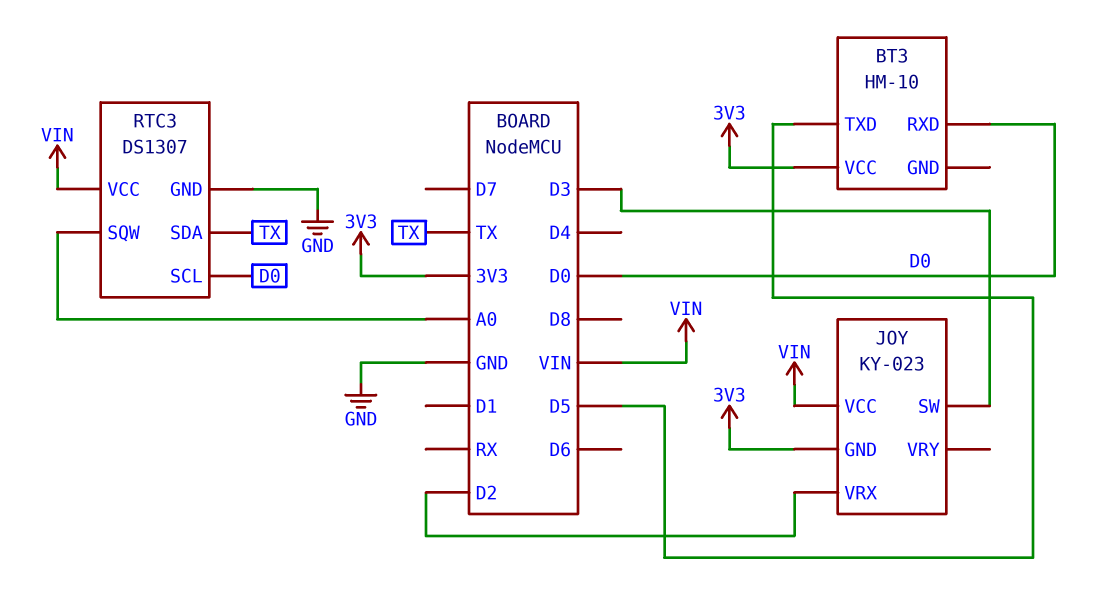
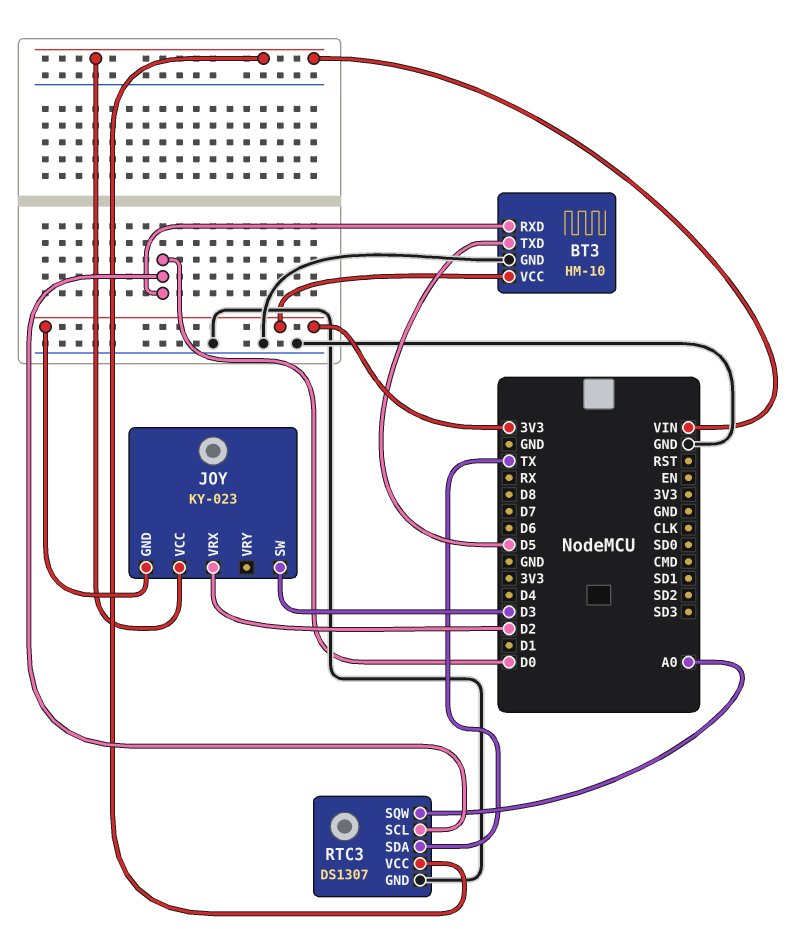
BT3 pin GND: none -> GND

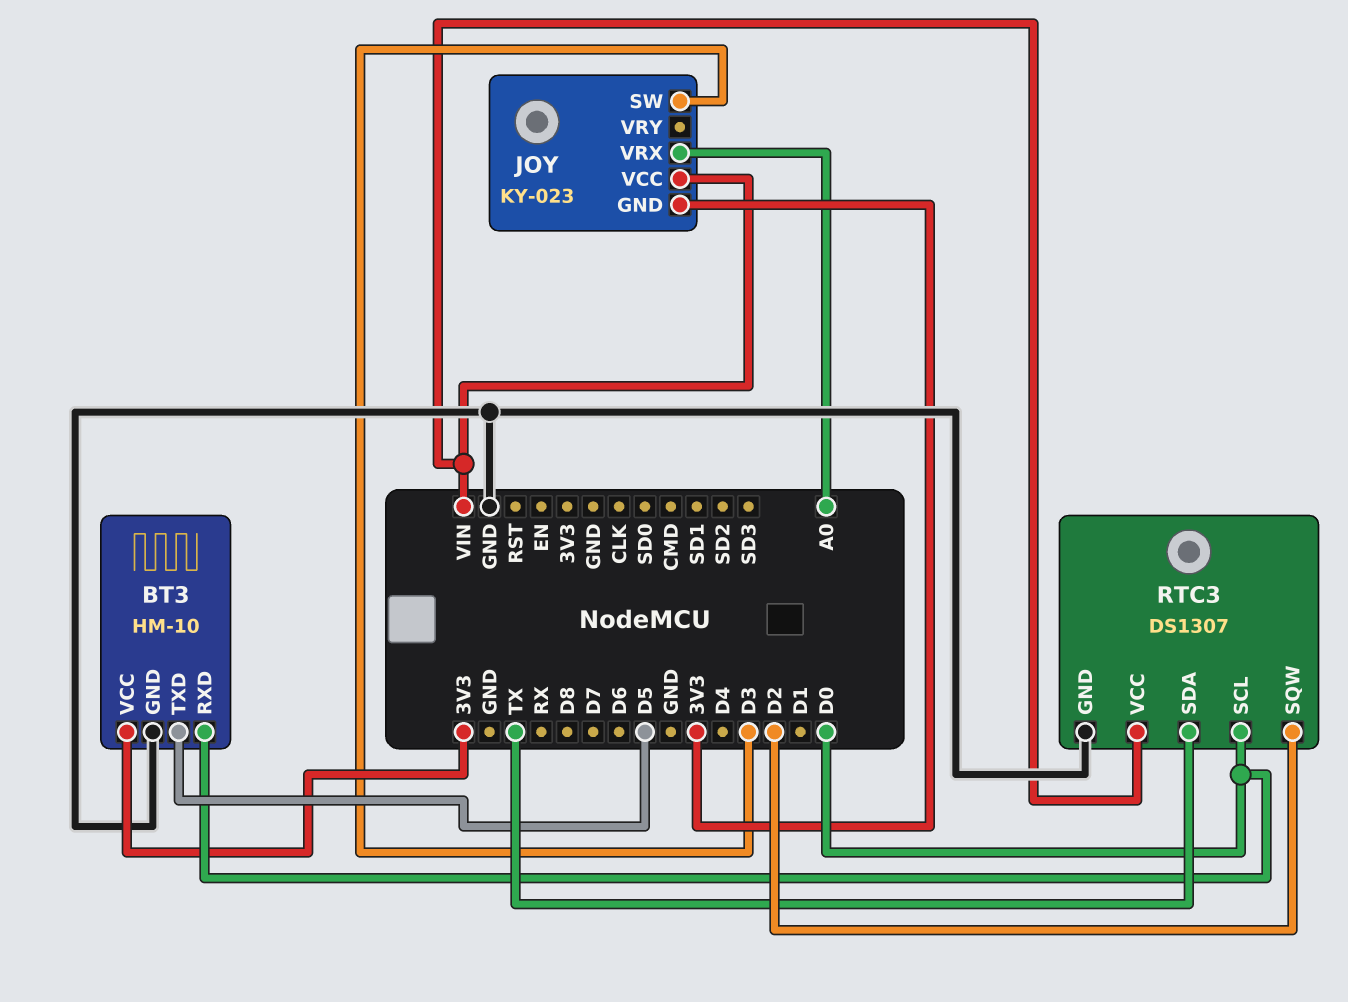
JOY pin VRX: D2 -> A0
RTC3 pin SQW: A0 -> D2

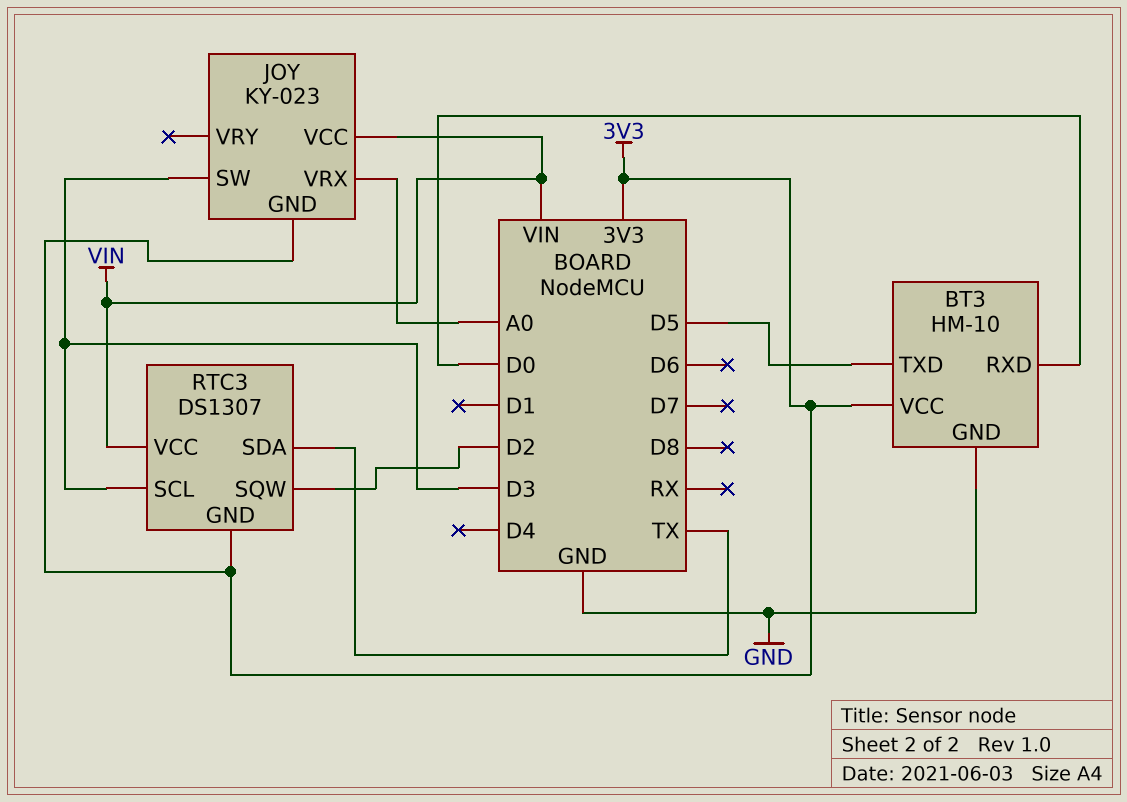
RTC3 pin GND: GND -> 3V3
RTC3 pin SCL: D0 -> D3

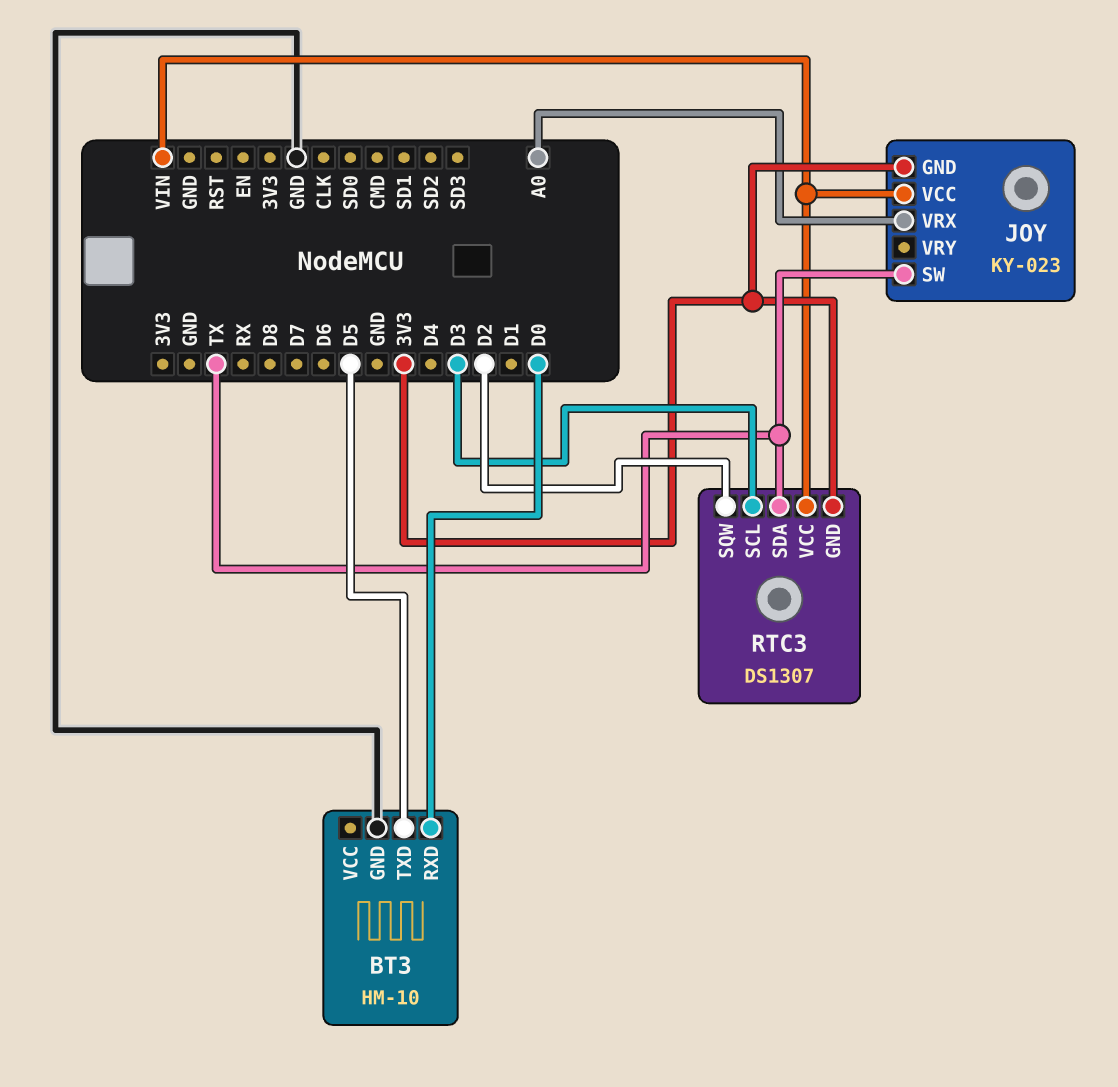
BT3 pin VCC: 3V3 -> none
JOY pin SW: D3 -> TX

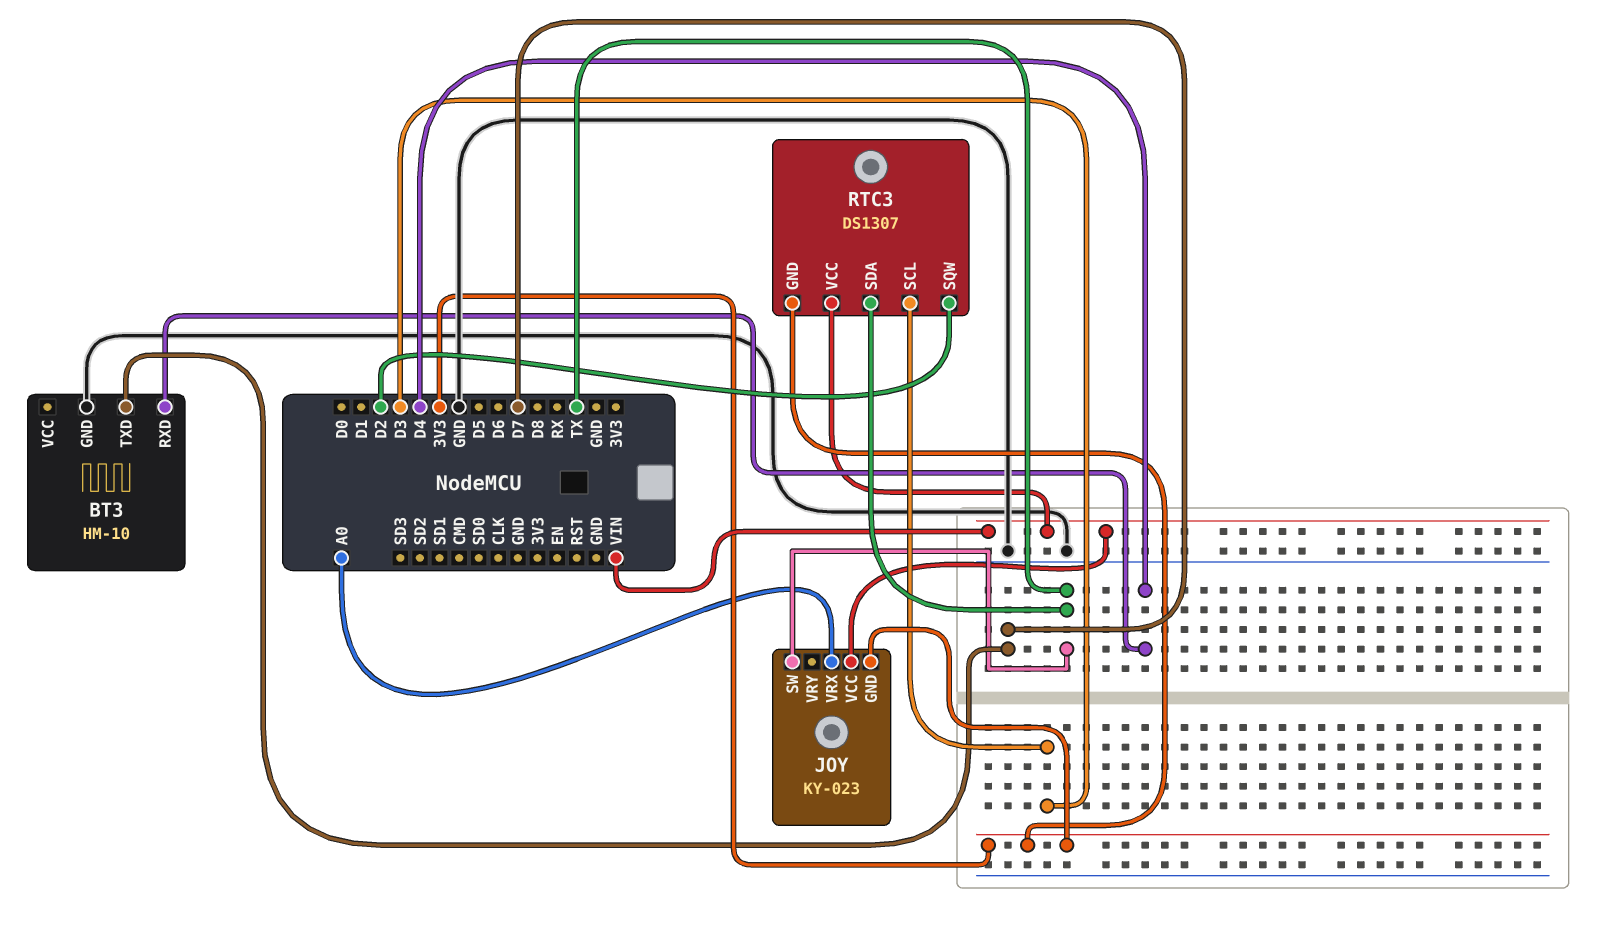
BT3 pin RXD: D0 -> D4
BT3 pin TXD: D5 -> D7

